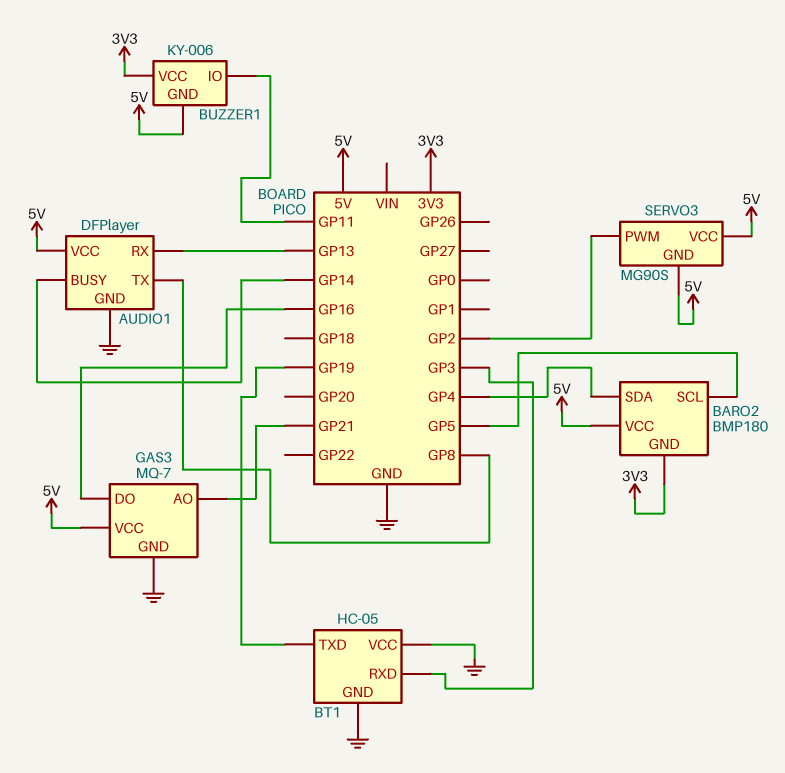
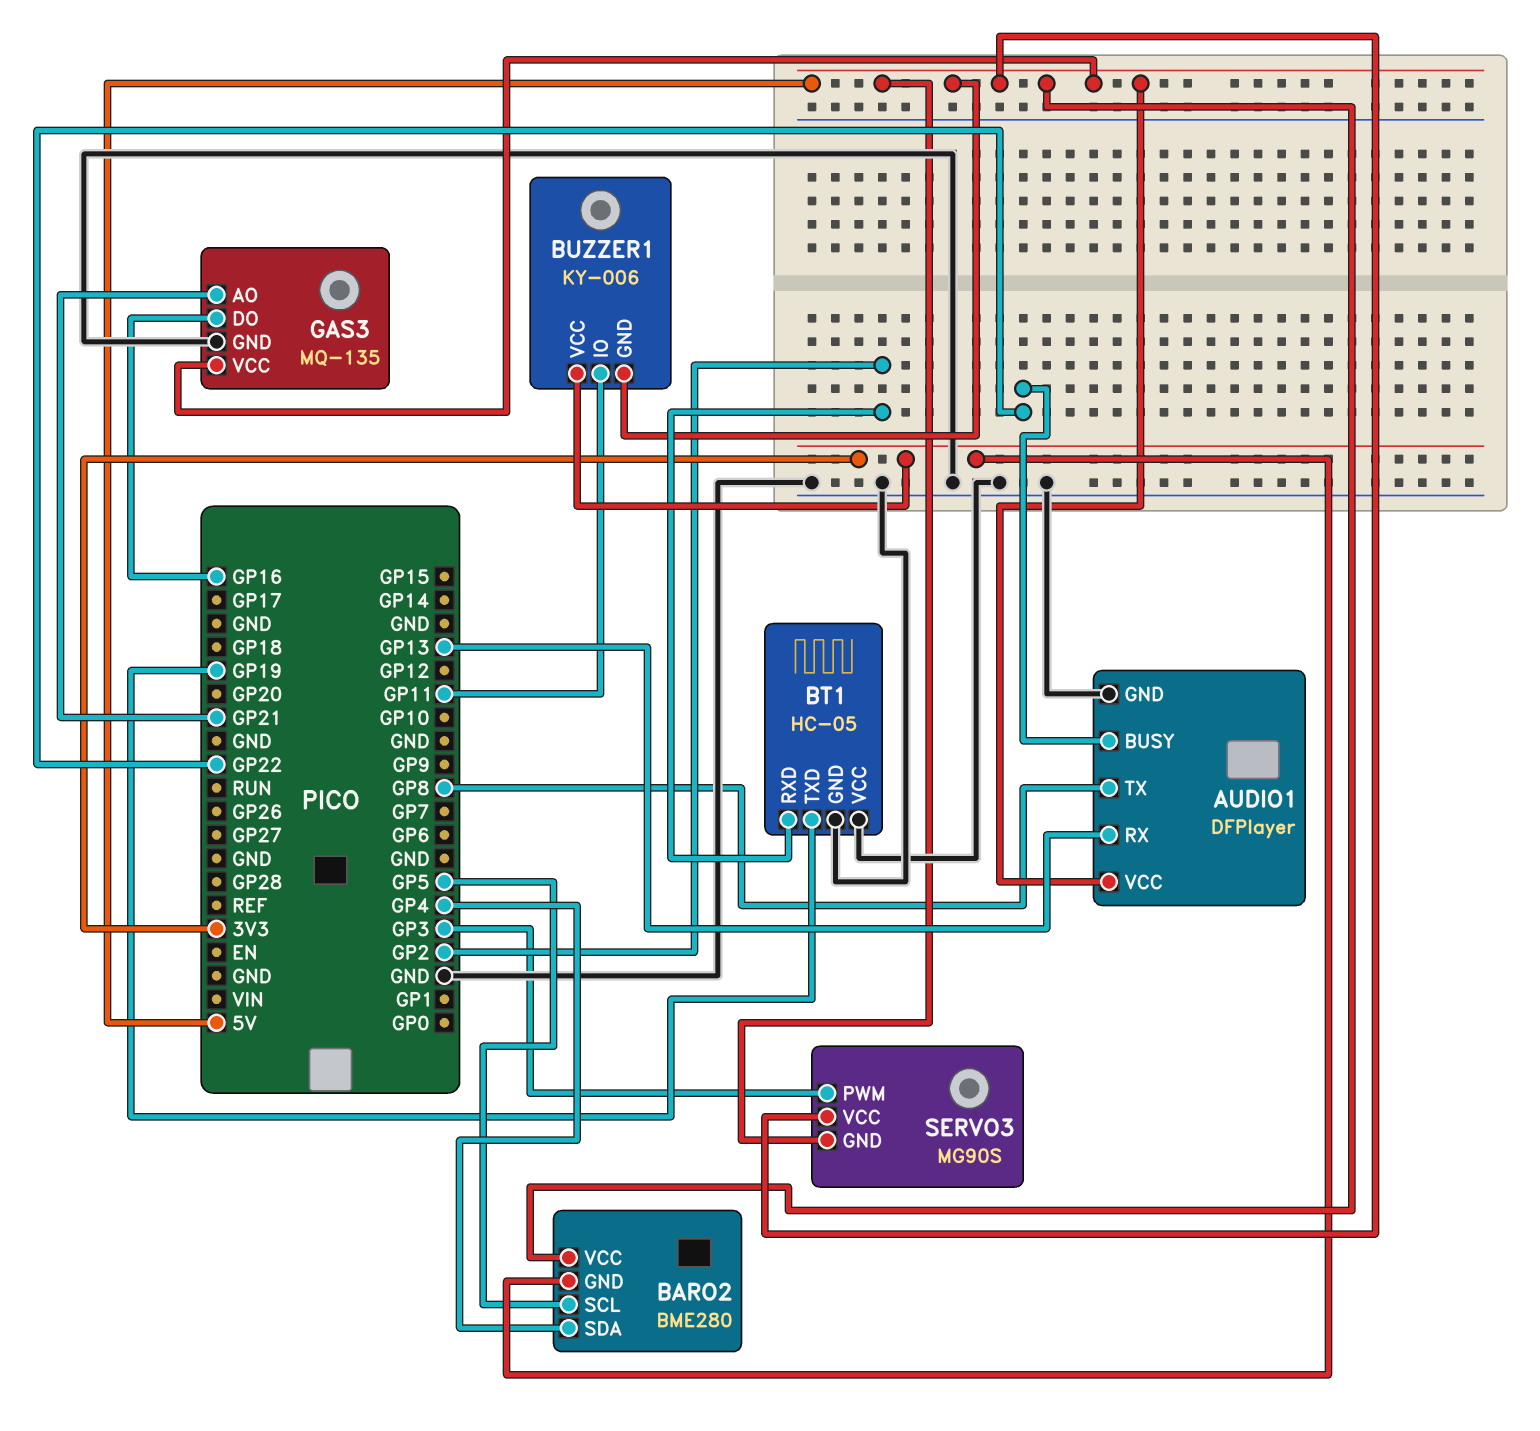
AUDIO1 pin BUSY: GP14 -> GP22
BARO2: BMP180 -> BME280
BT1 pin RXD: GP3 -> GP2
GAS3: MQ-7 -> MQ-135
SERVO3 pin PWM: GP2 -> GP3

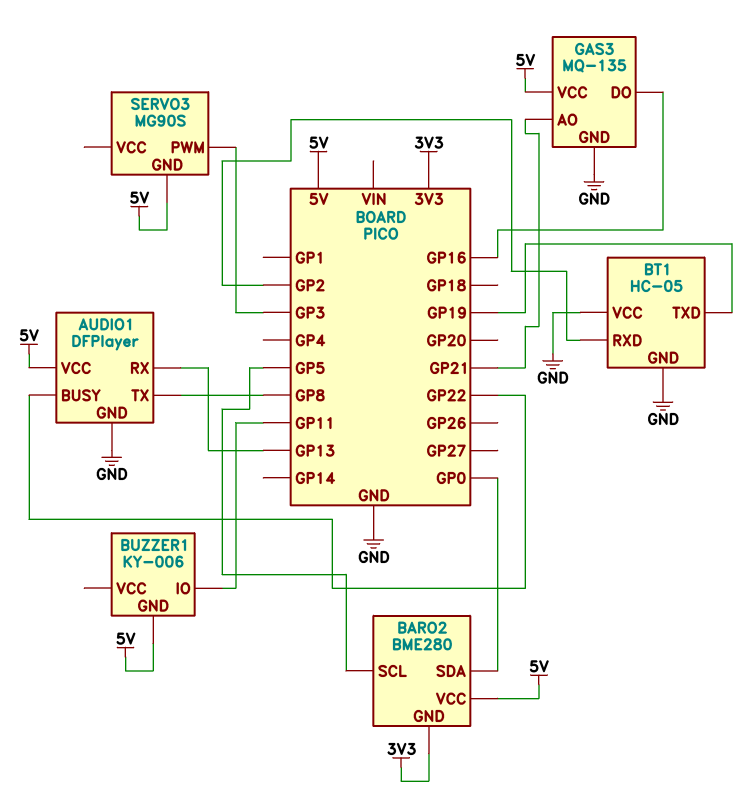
BARO2 pin SDA: GP4 -> GP0
BUZZER1 pin VCC: 3V3 -> none
SERVO3 pin VCC: 5V -> none

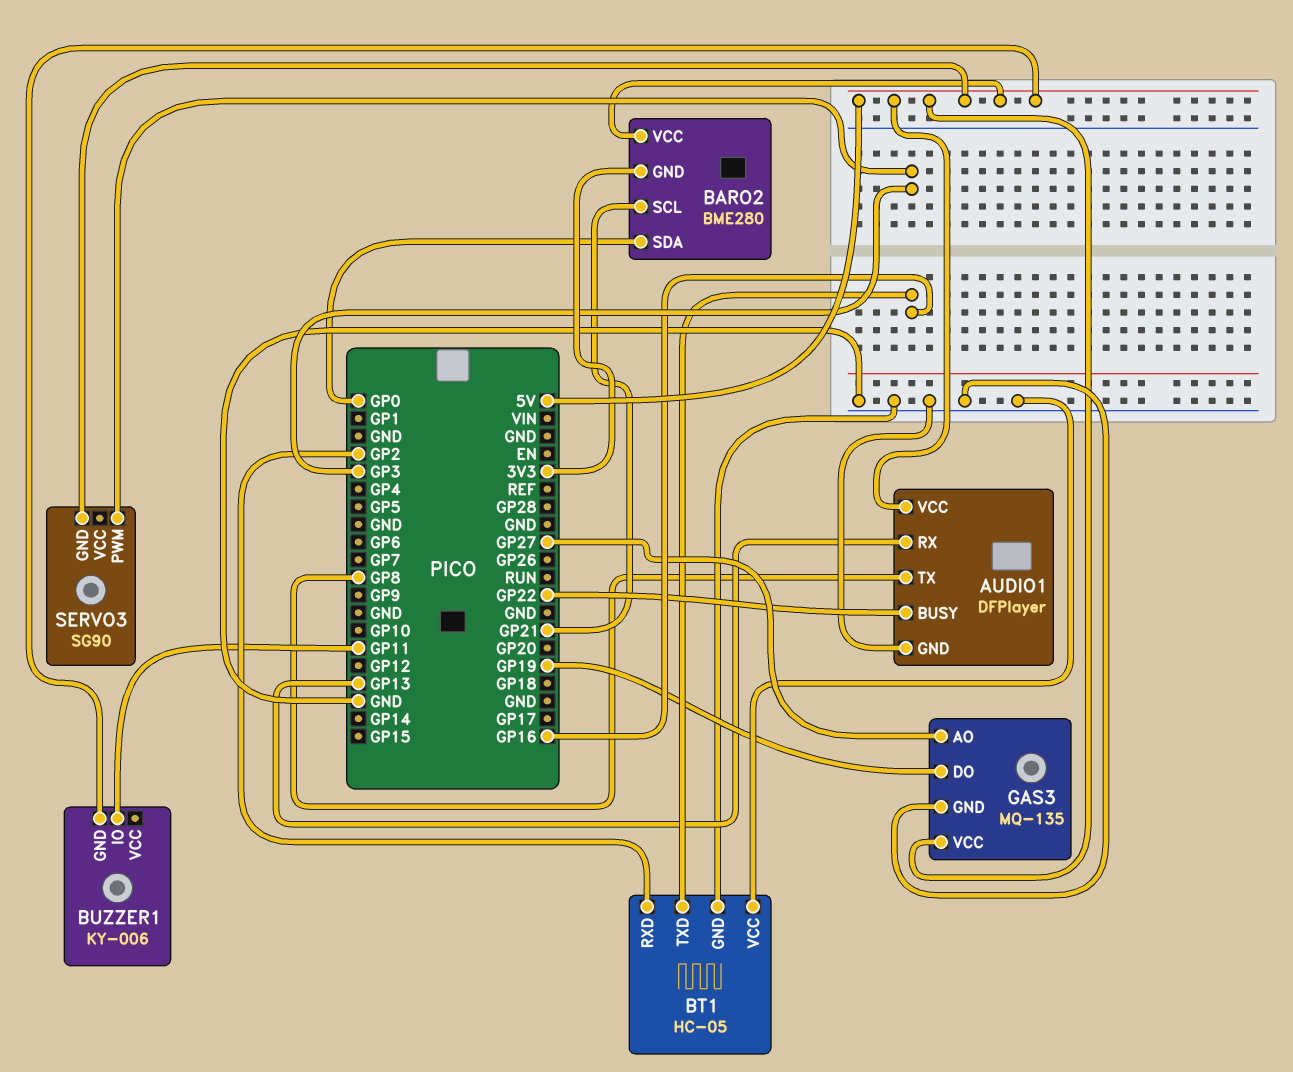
BARO2 pin SCL: GP5 -> GP21
BT1 pin TXD: GP19 -> GP16
GAS3 pin AO: GP21 -> GP27
GAS3 pin DO: GP16 -> GP19
SERVO3: MG90S -> SG90

